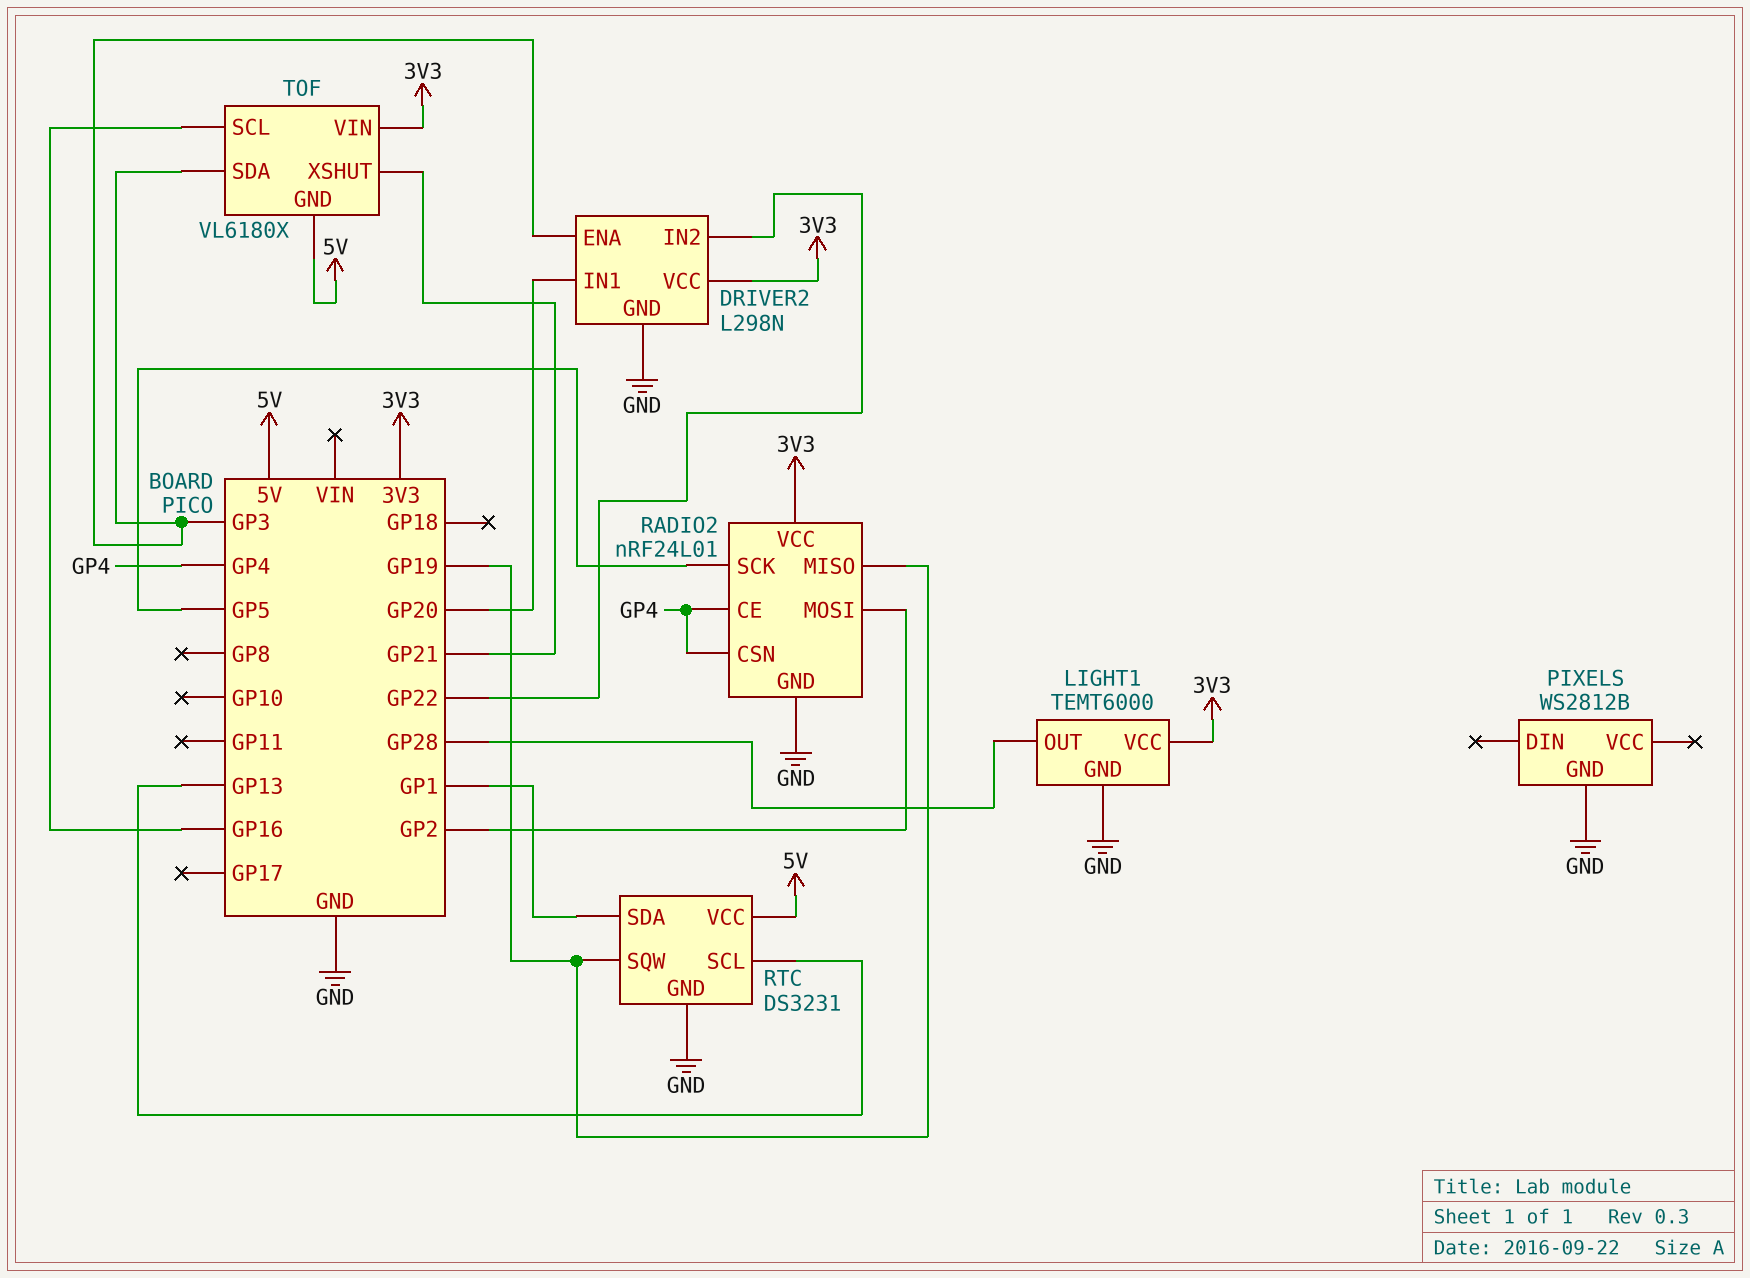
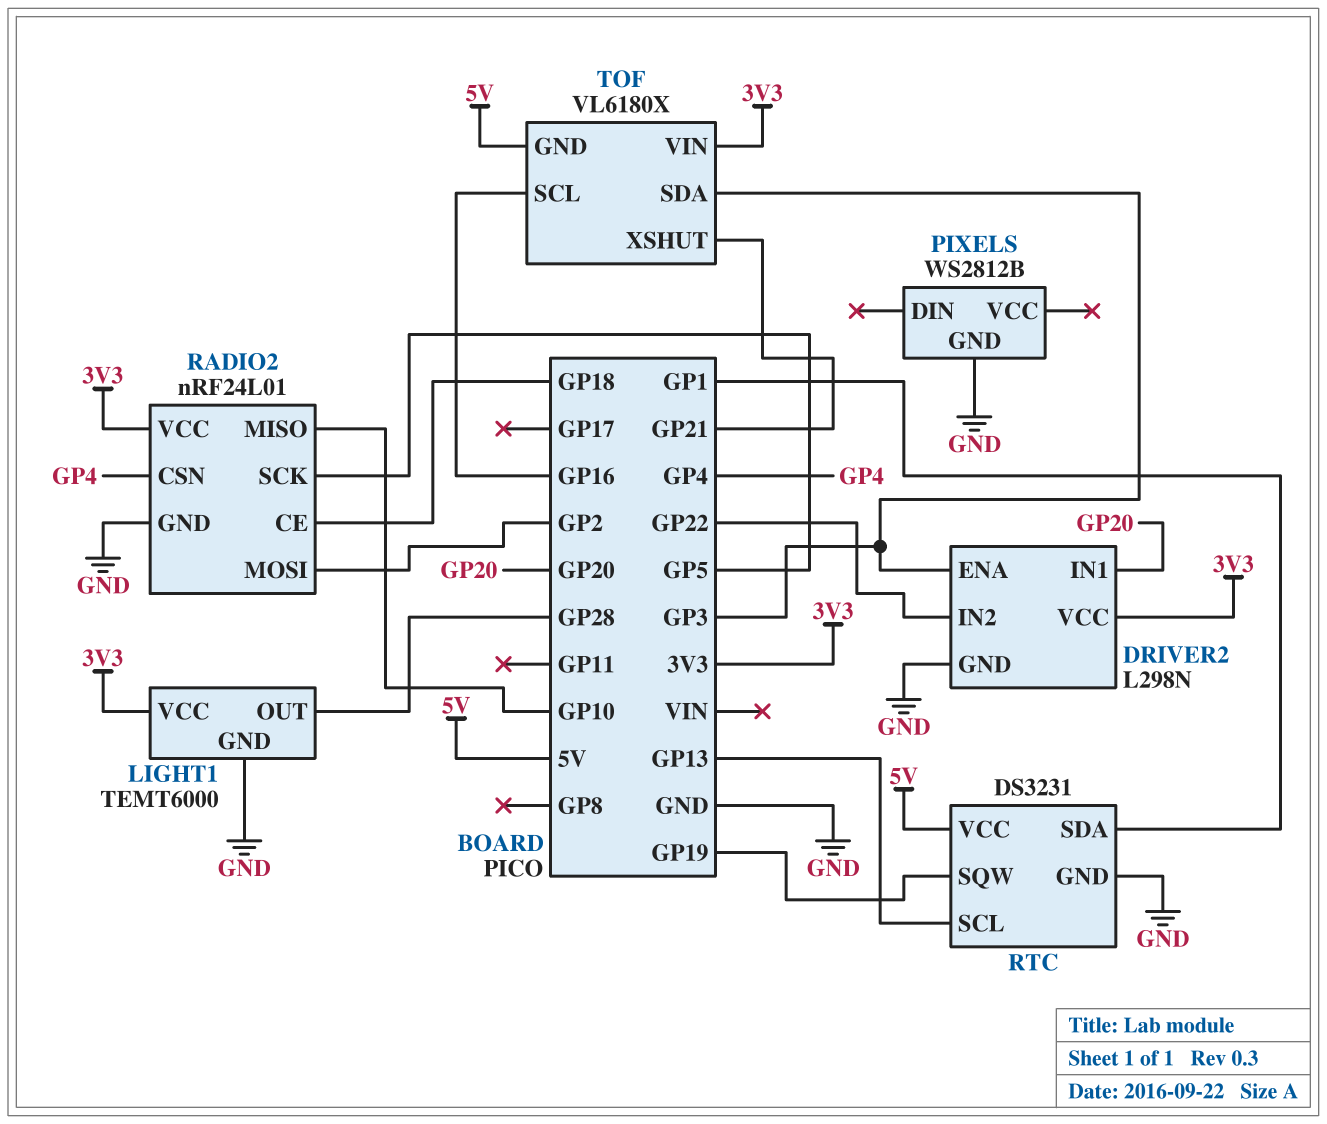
RADIO2 pin CE: GP4 -> GP18
RADIO2 pin MISO: GP19 -> GP10

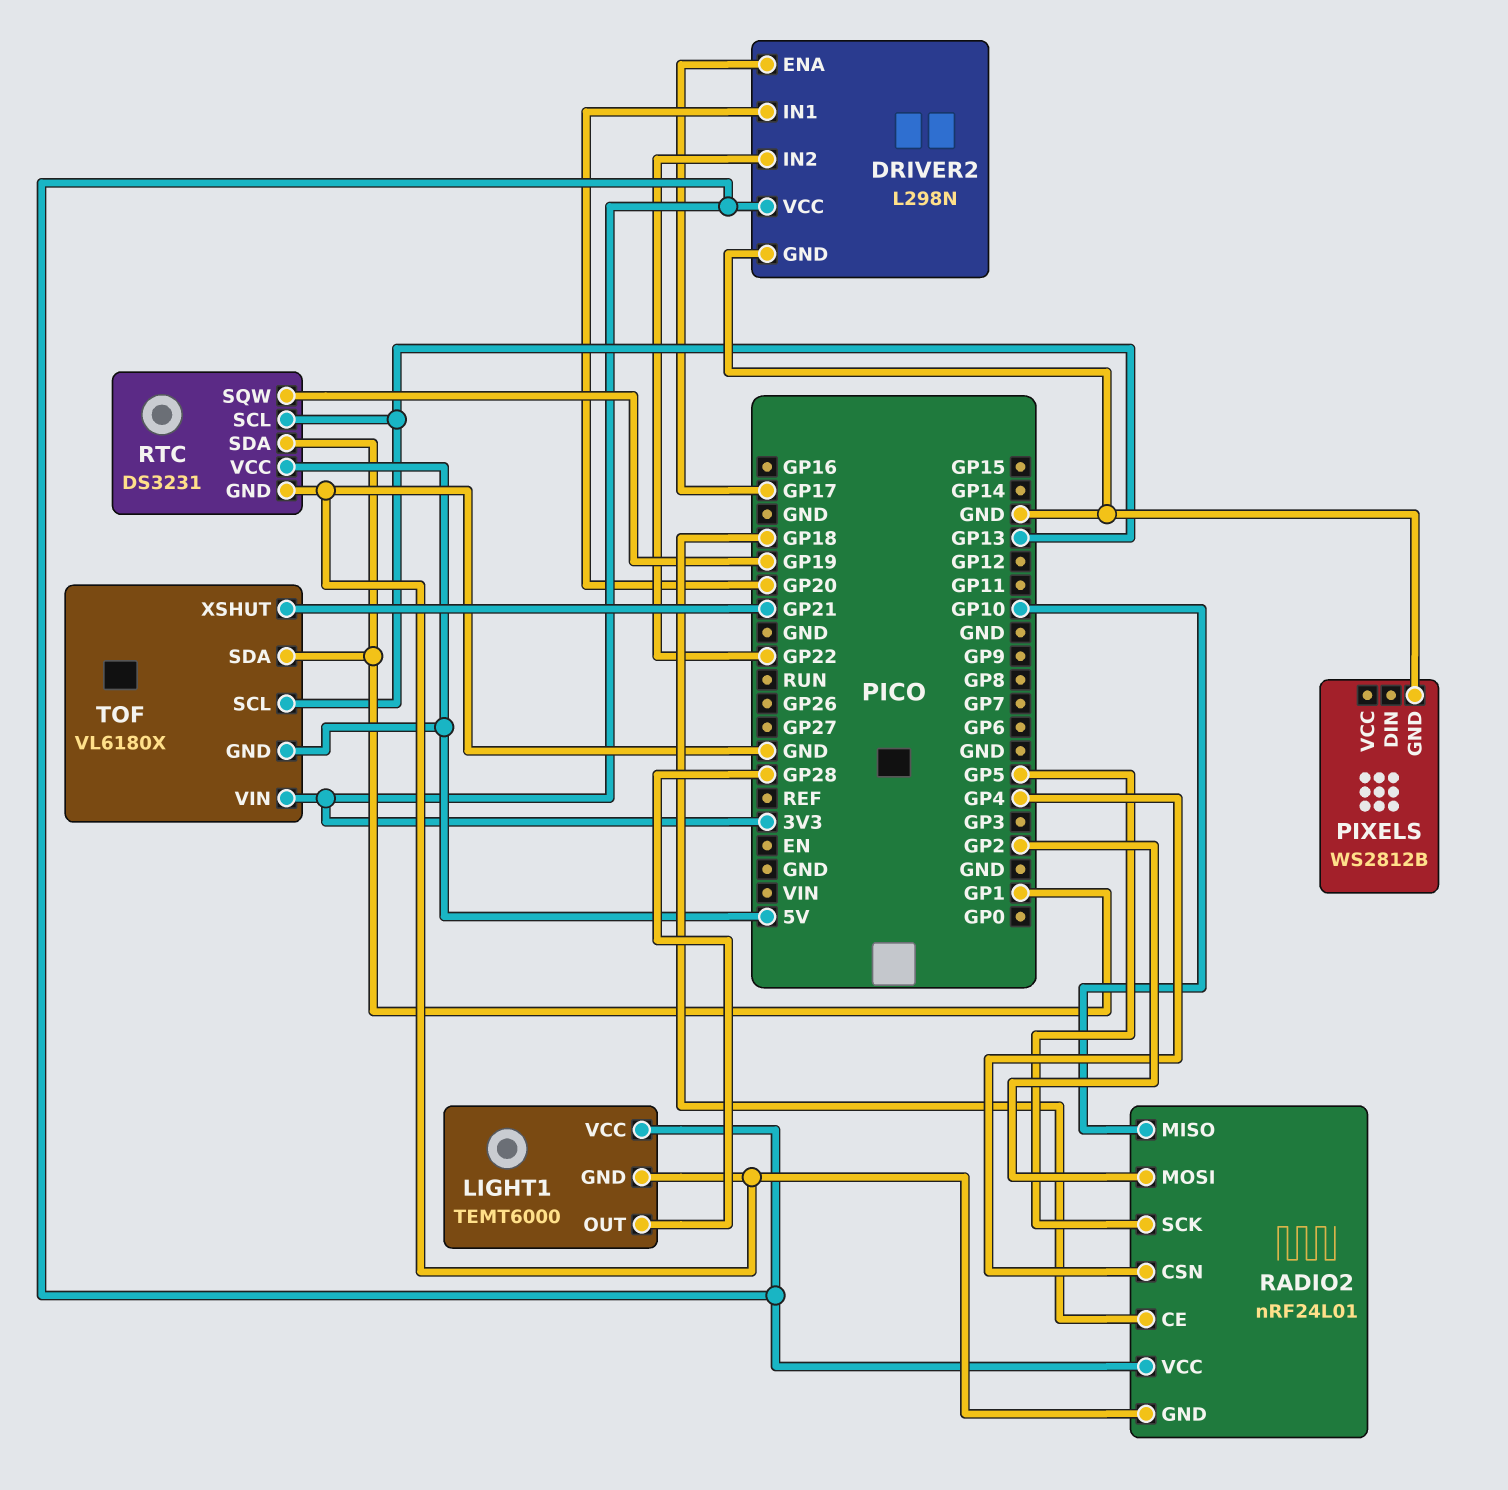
DRIVER2 pin ENA: GP3 -> GP17
TOF pin SCL: GP16 -> GP13
TOF pin SDA: GP3 -> GP1

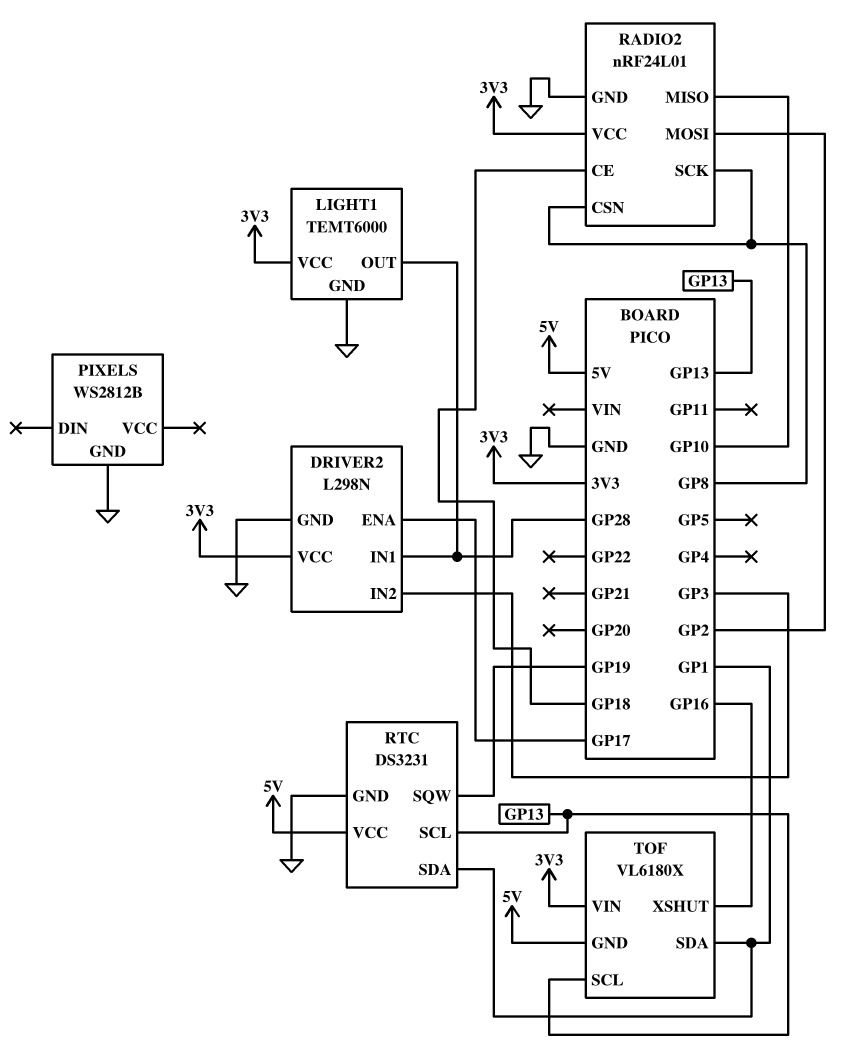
DRIVER2 pin IN1: GP20 -> GP28
DRIVER2 pin IN2: GP22 -> GP3
RADIO2 pin CSN: GP4 -> GP8
RADIO2 pin SCK: GP5 -> GP8
TOF pin XSHUT: GP21 -> GP16

